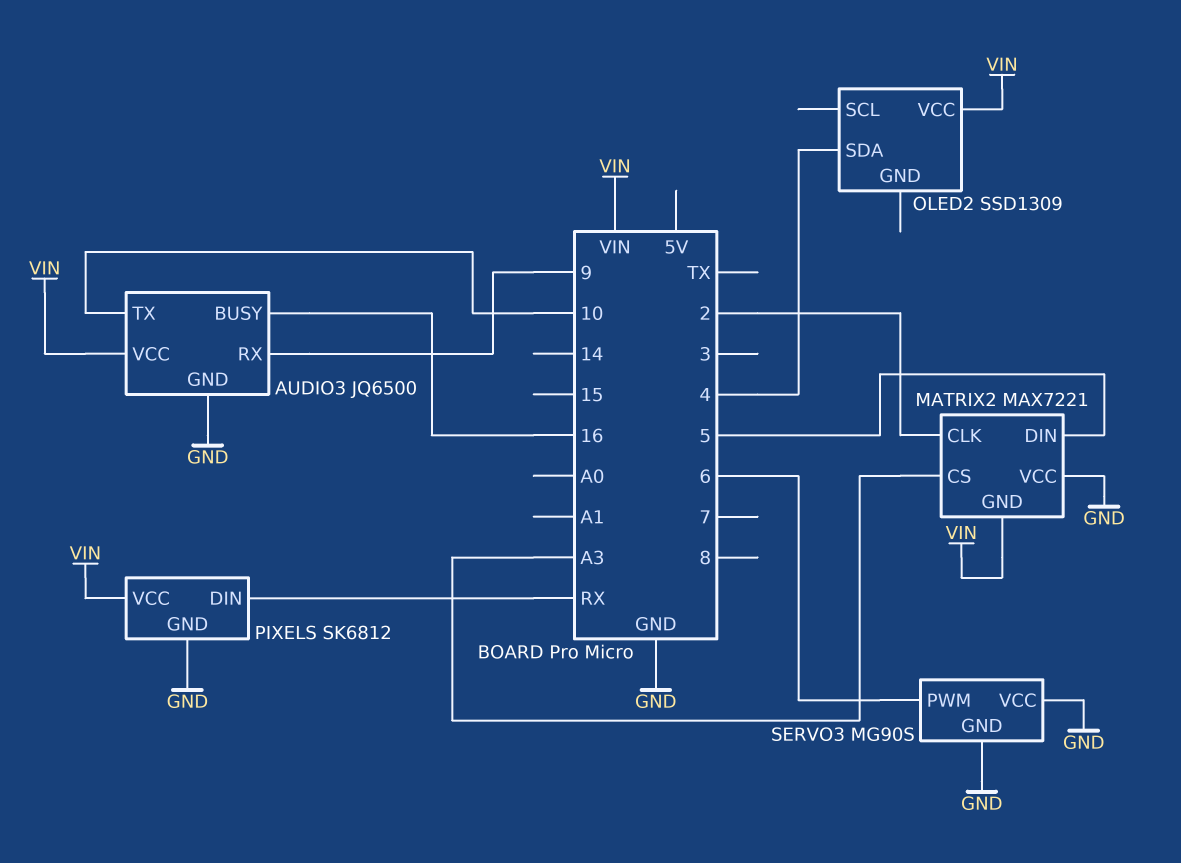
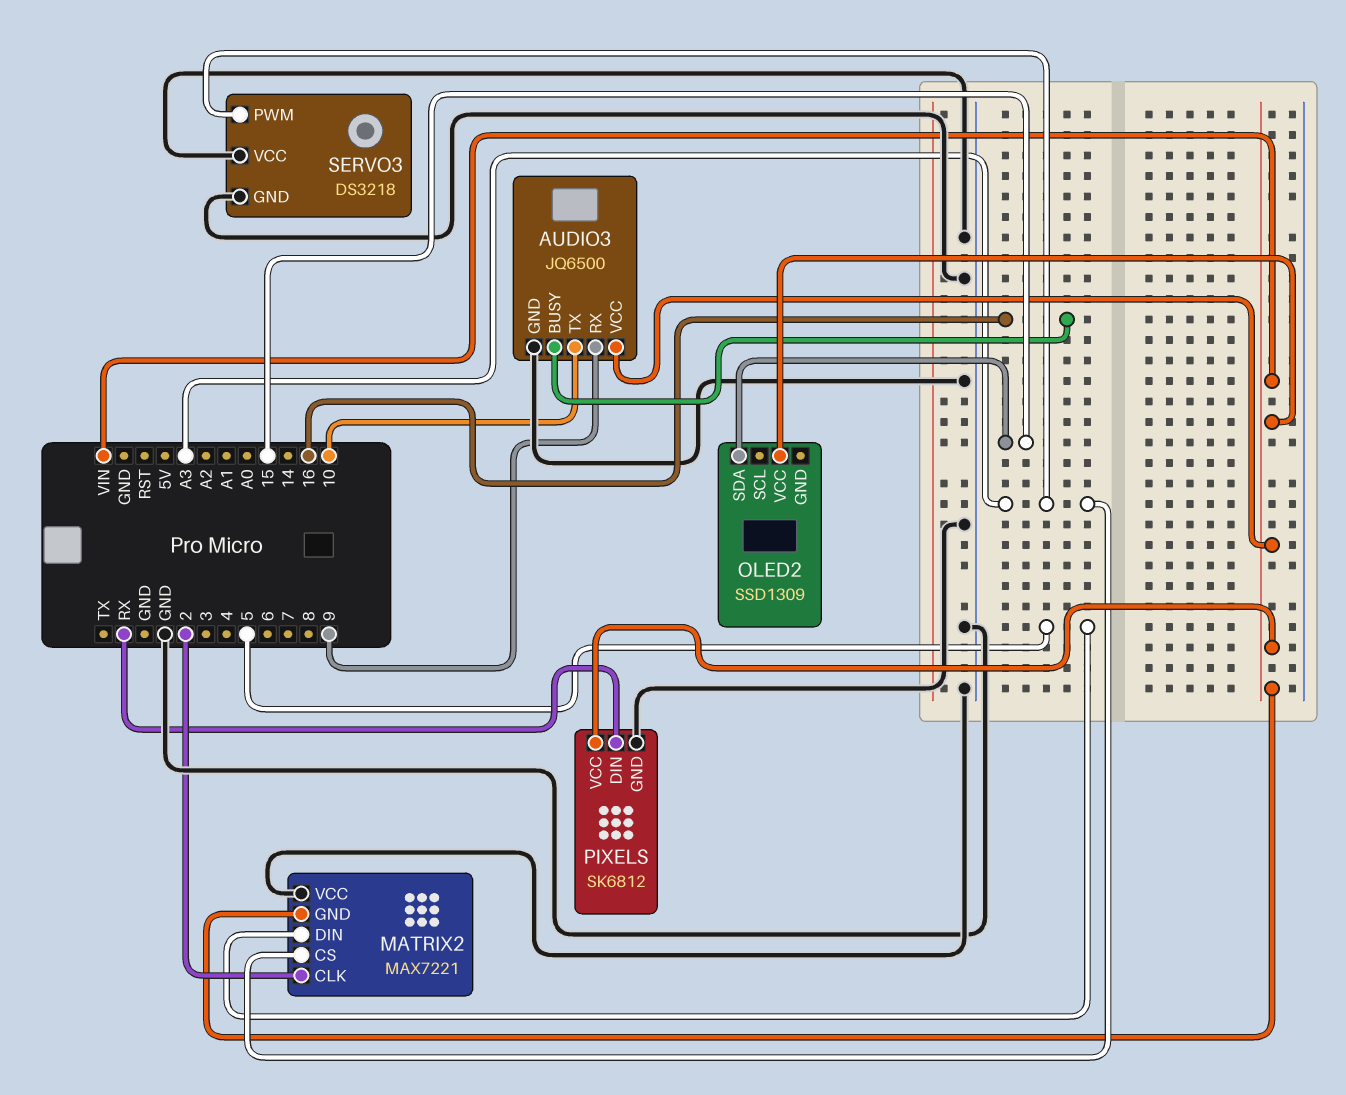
OLED2 pin SDA: 4 -> 15
SERVO3: MG90S -> DS3218
SERVO3 pin PWM: 6 -> A3

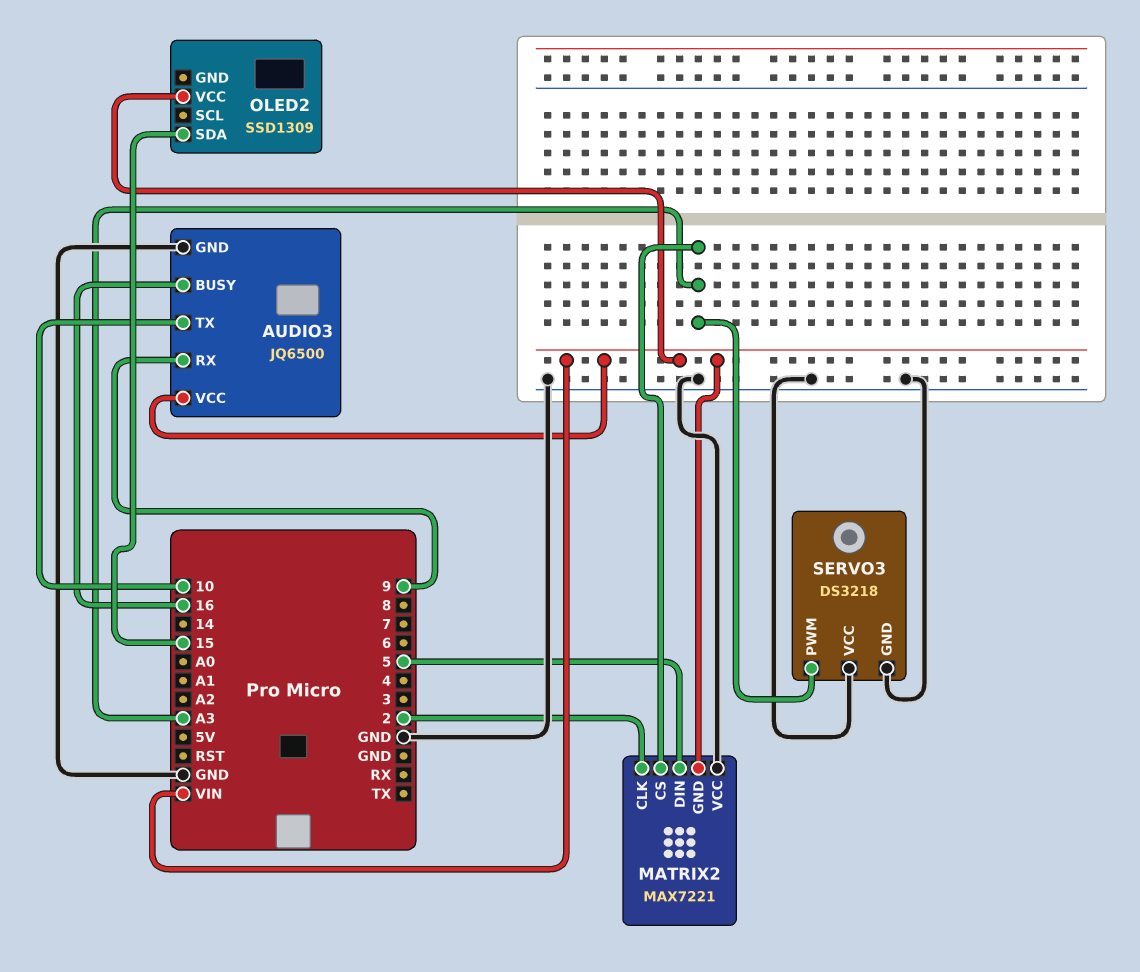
PIXELS: SK6812 -> none
PIXELS pin DIN: RX -> none
PIXELS pin GND: GND -> none
PIXELS pin VCC: VIN -> none

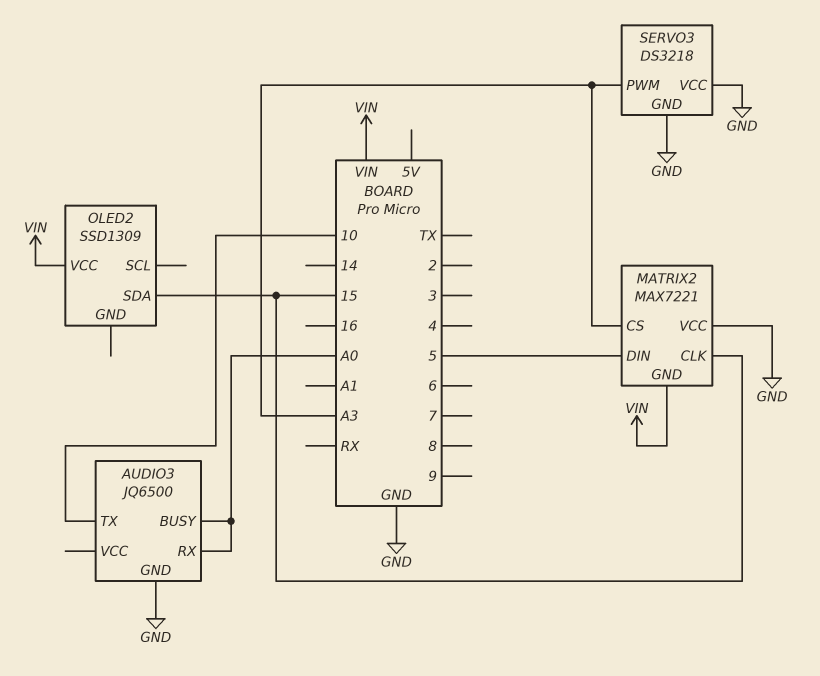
AUDIO3 pin BUSY: 16 -> A0
AUDIO3 pin RX: 9 -> A0
AUDIO3 pin VCC: VIN -> none
MATRIX2 pin CLK: 2 -> 15

